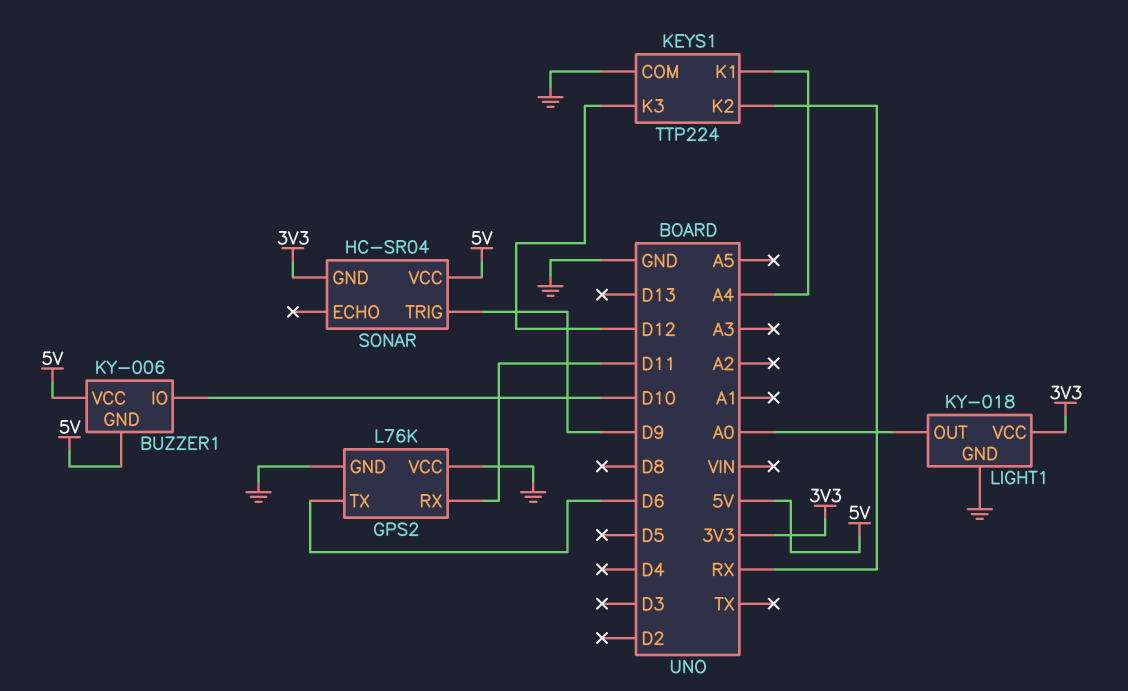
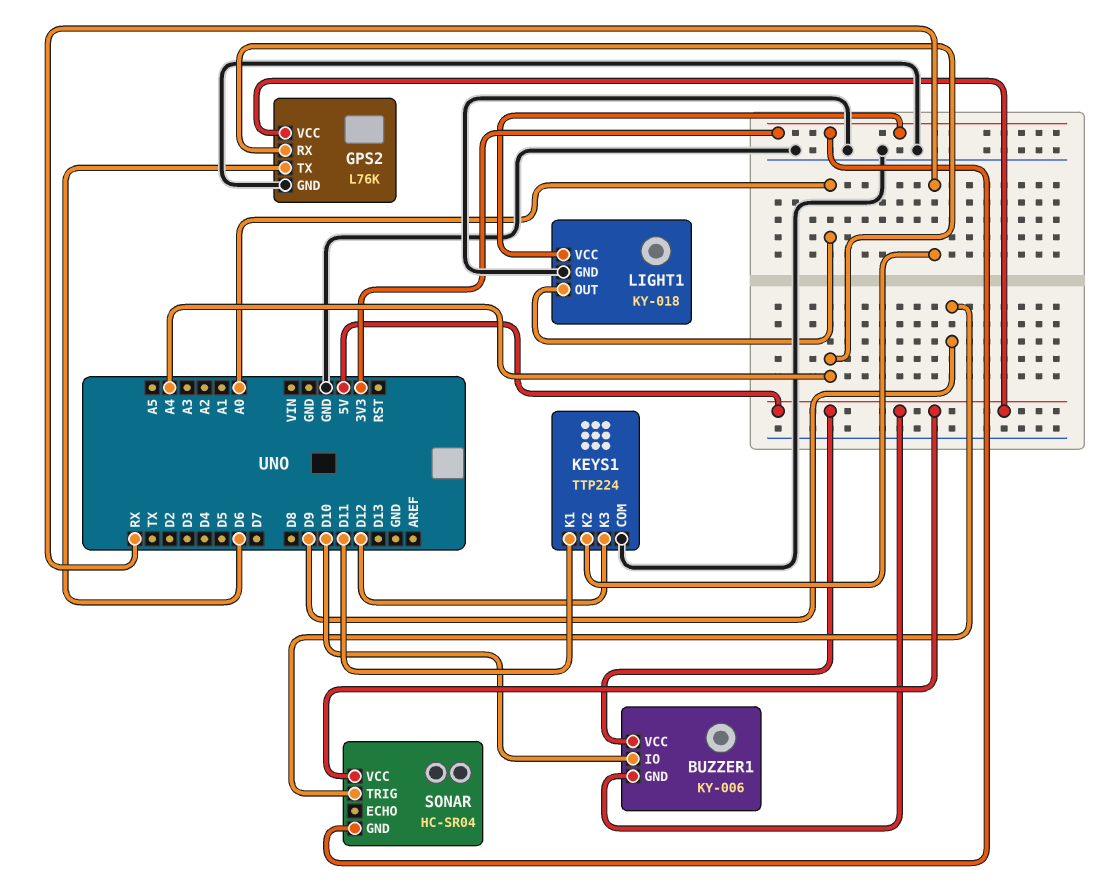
GPS2 pin RX: D11 -> A4
GPS2 pin VCC: GND -> 5V
KEYS1 pin K1: A4 -> D11

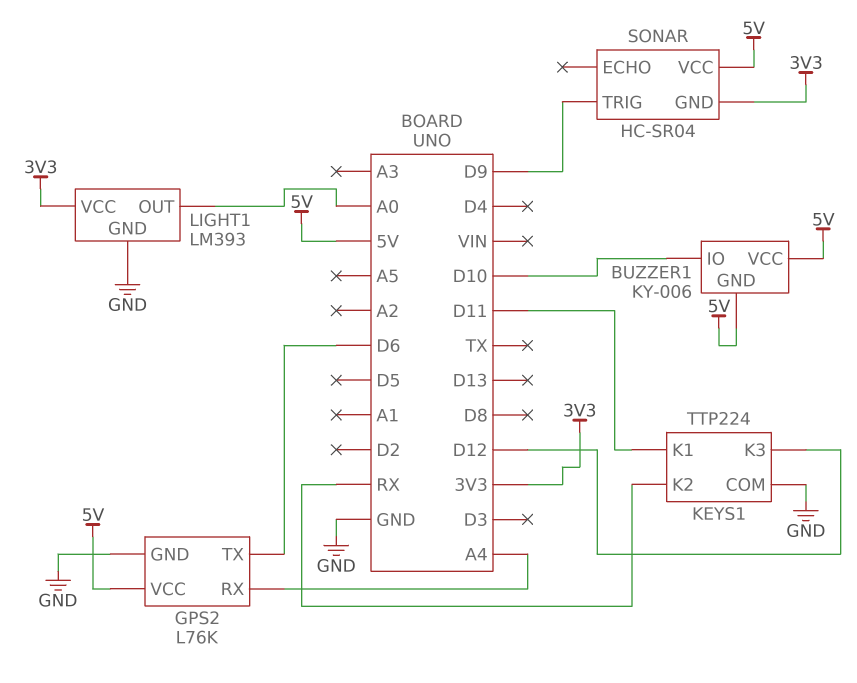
LIGHT1: KY-018 -> LM393

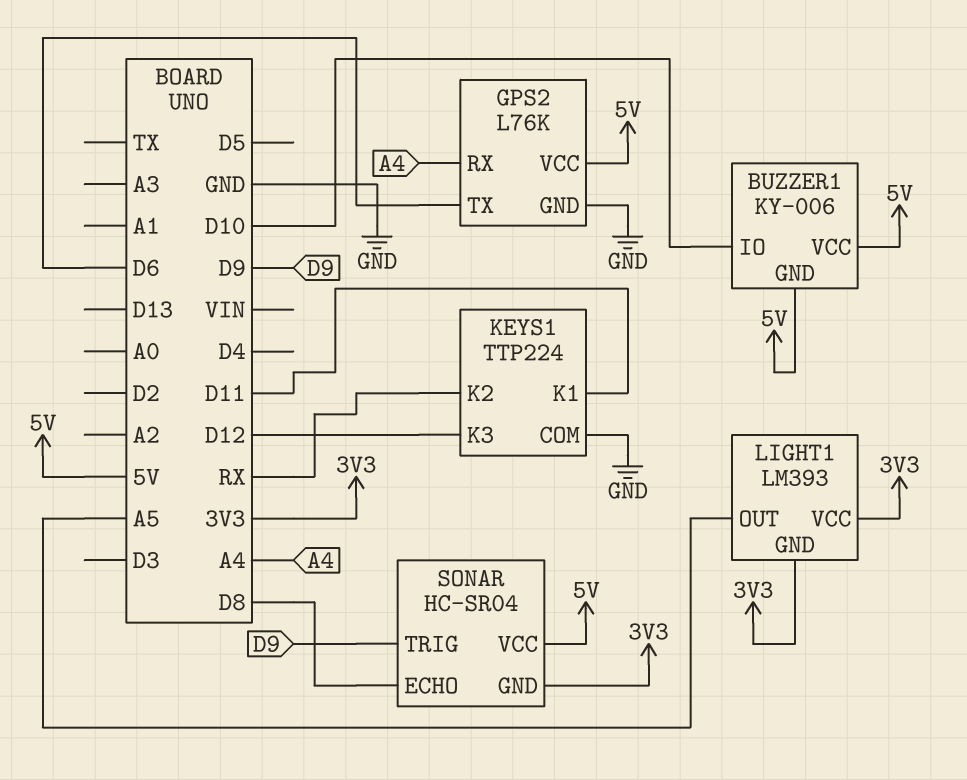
LIGHT1 pin GND: GND -> 3V3
LIGHT1 pin OUT: A0 -> A5
SONAR pin ECHO: none -> D8

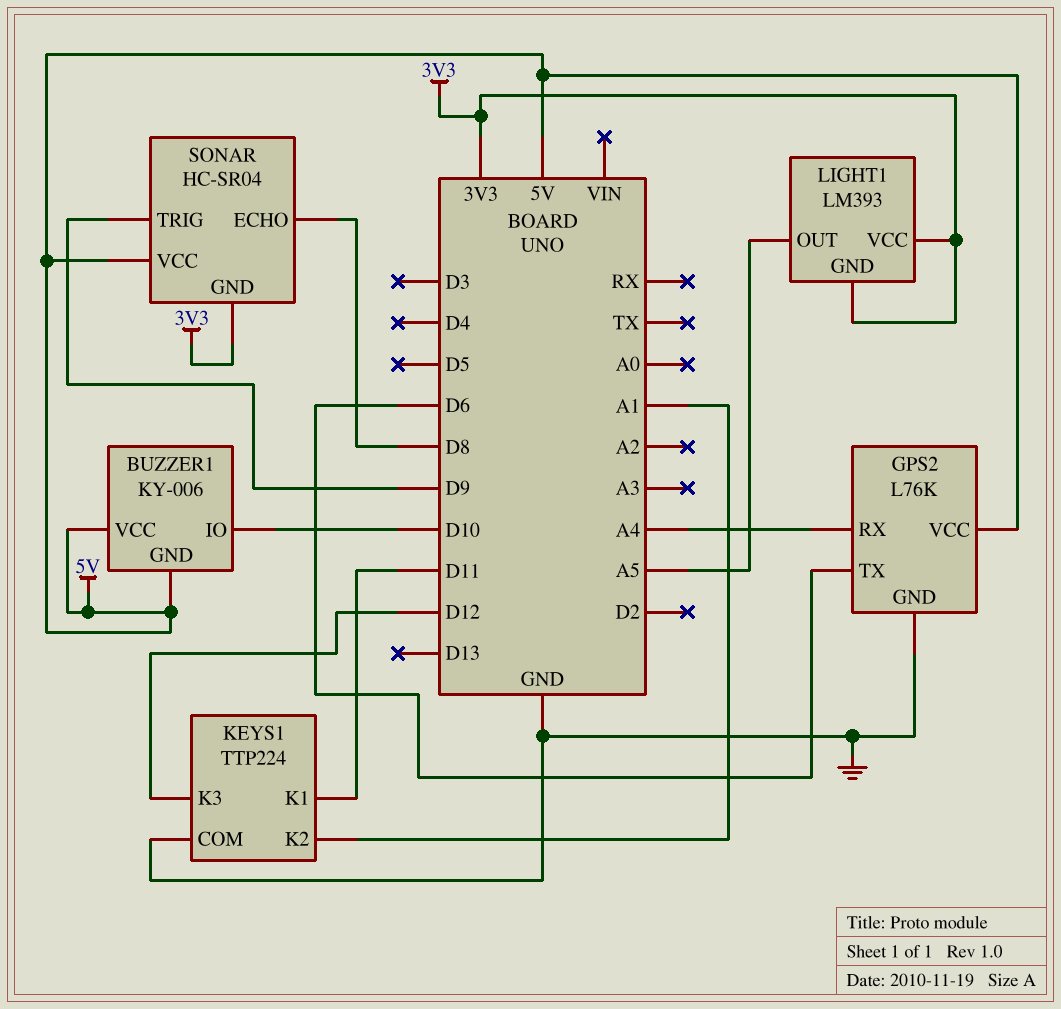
KEYS1 pin K2: RX -> A1

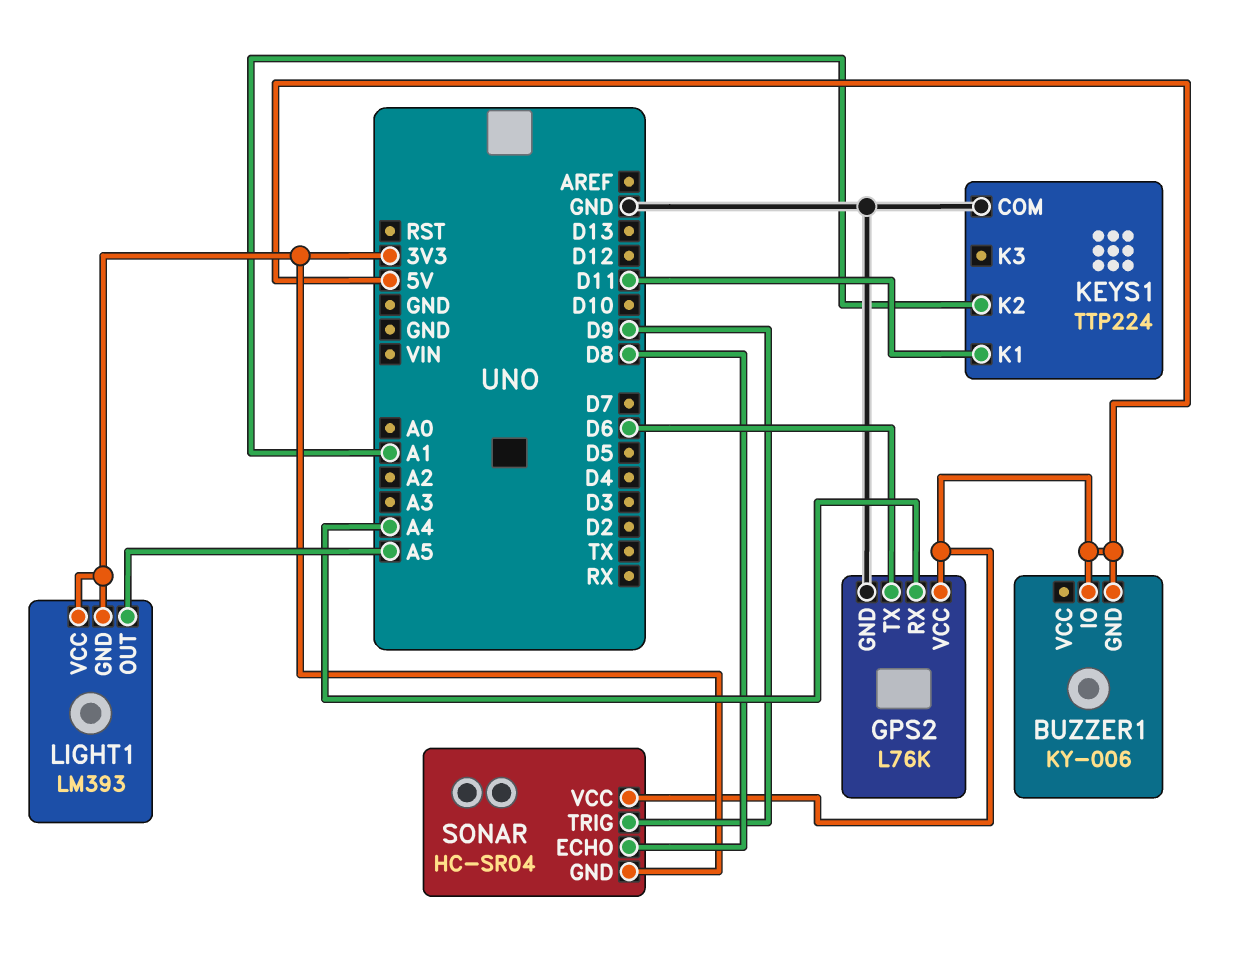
BUZZER1 pin IO: D10 -> 5V
BUZZER1 pin VCC: 5V -> none
KEYS1 pin K3: D12 -> none

